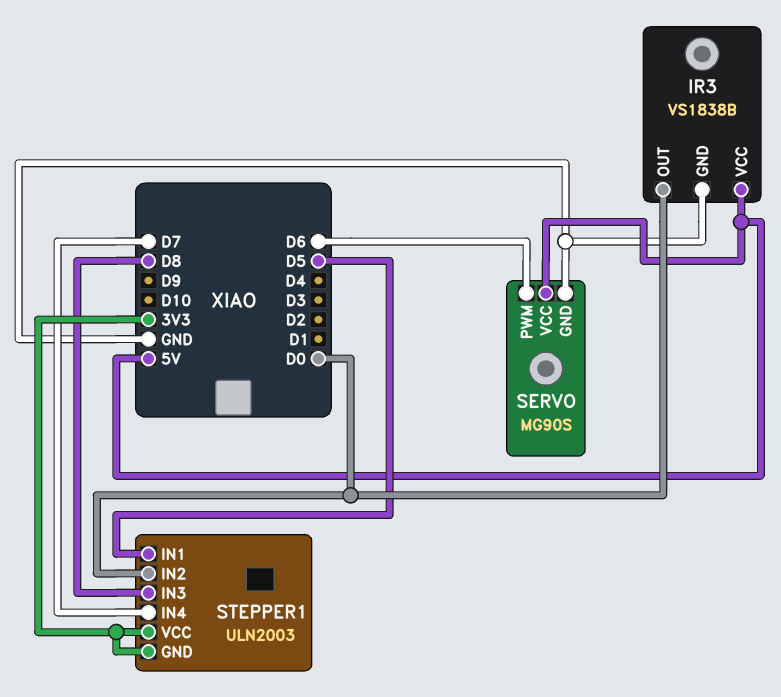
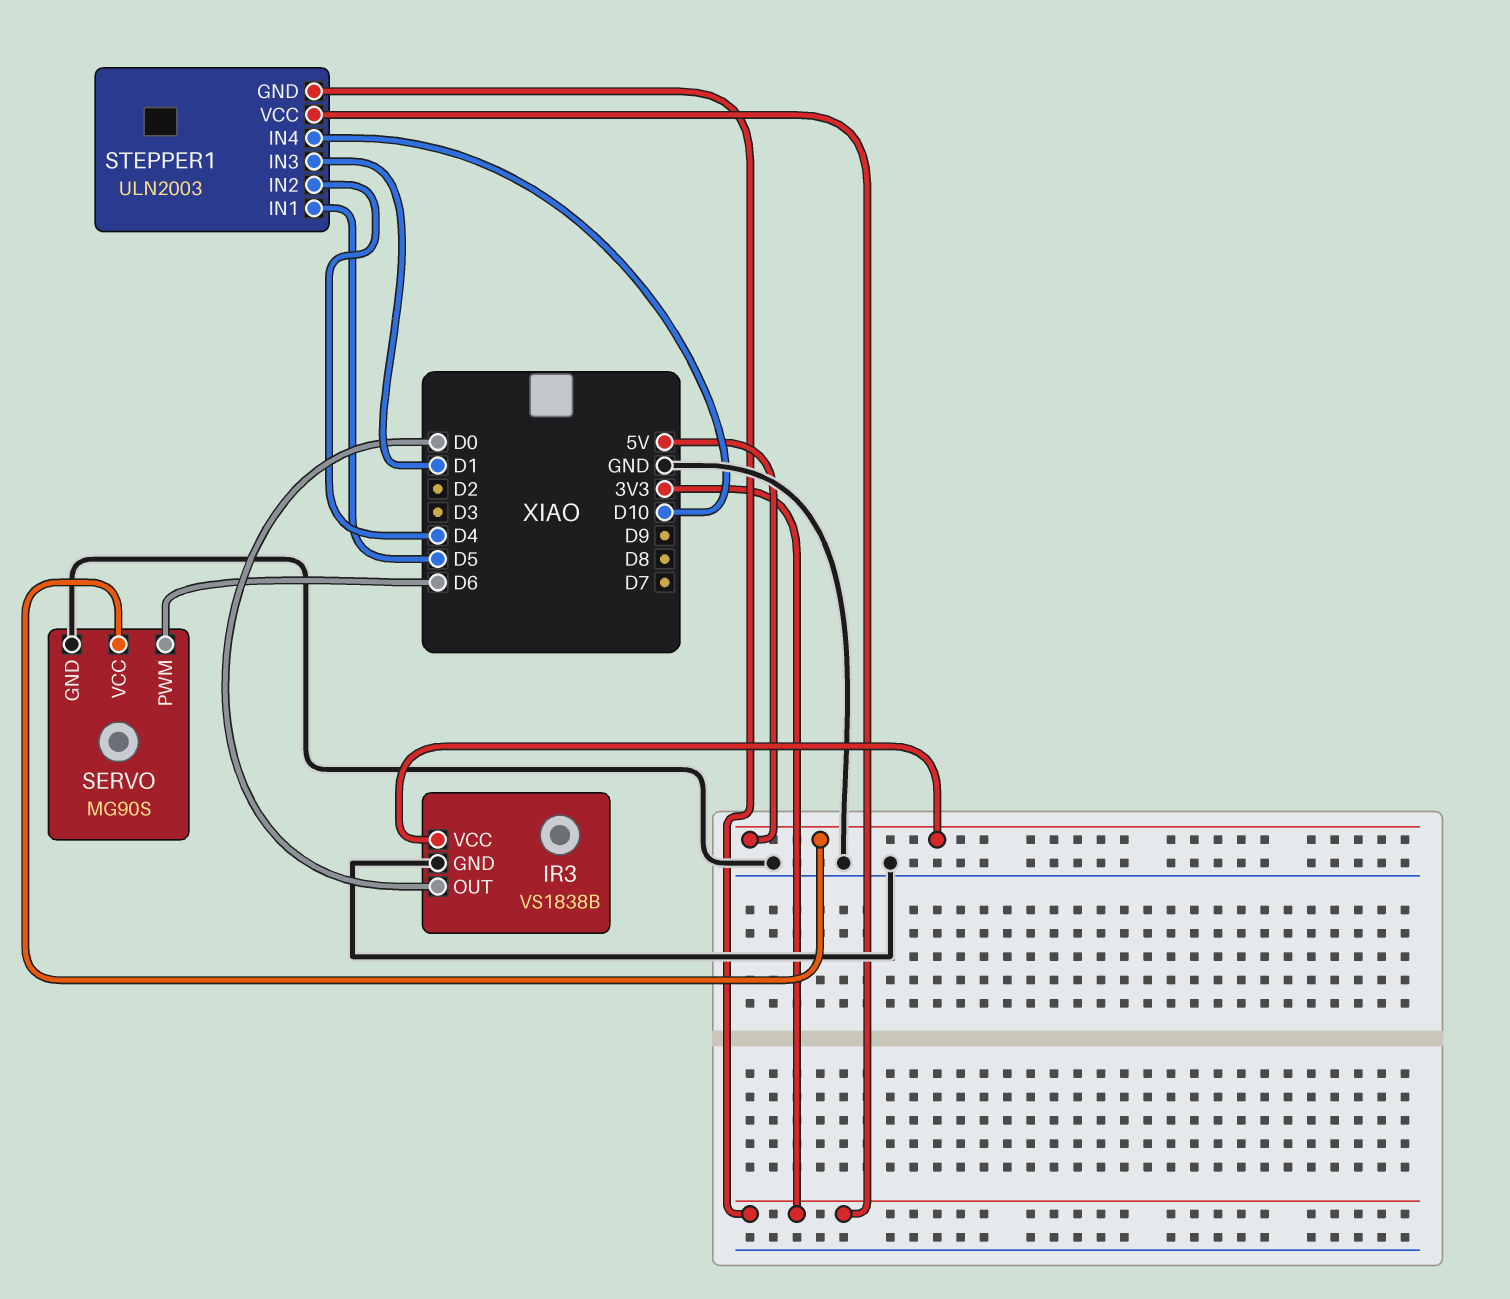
STEPPER1 pin IN2: D0 -> D4
STEPPER1 pin IN3: D8 -> D1
STEPPER1 pin IN4: D7 -> D10

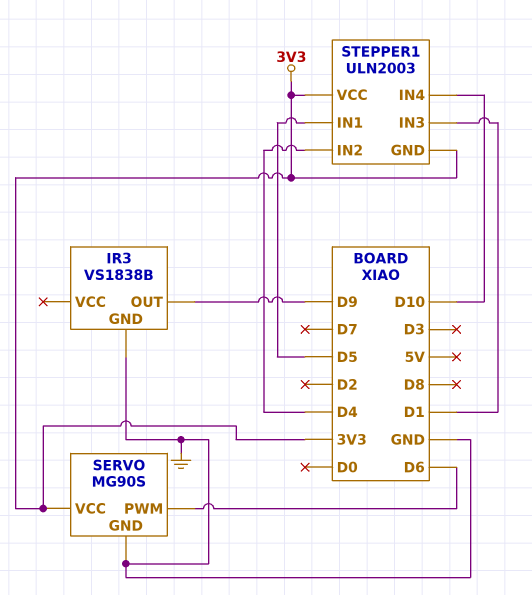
IR3 pin OUT: D0 -> D9
IR3 pin VCC: 5V -> none
SERVO pin VCC: 5V -> 3V3

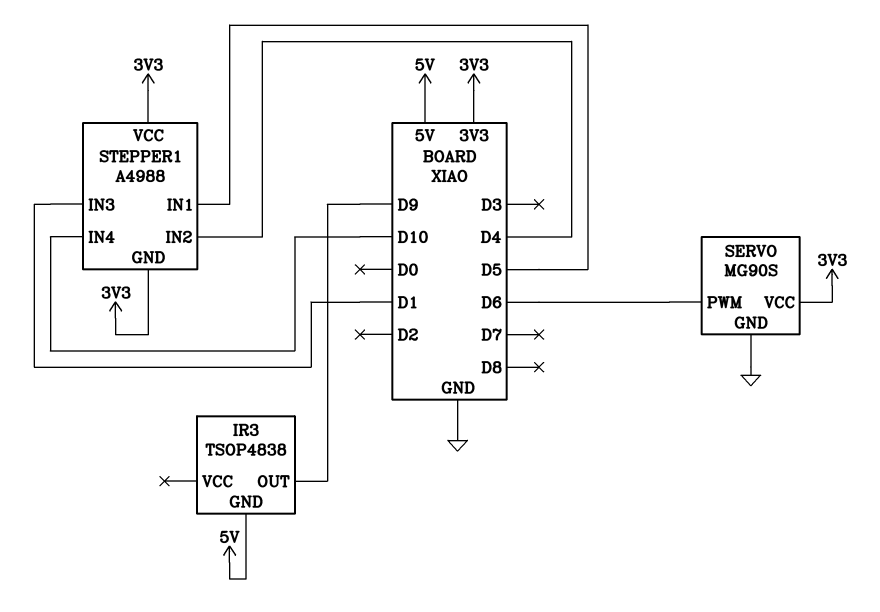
IR3: VS1838B -> TSOP4838
IR3 pin GND: GND -> 5V
STEPPER1: ULN2003 -> A4988

